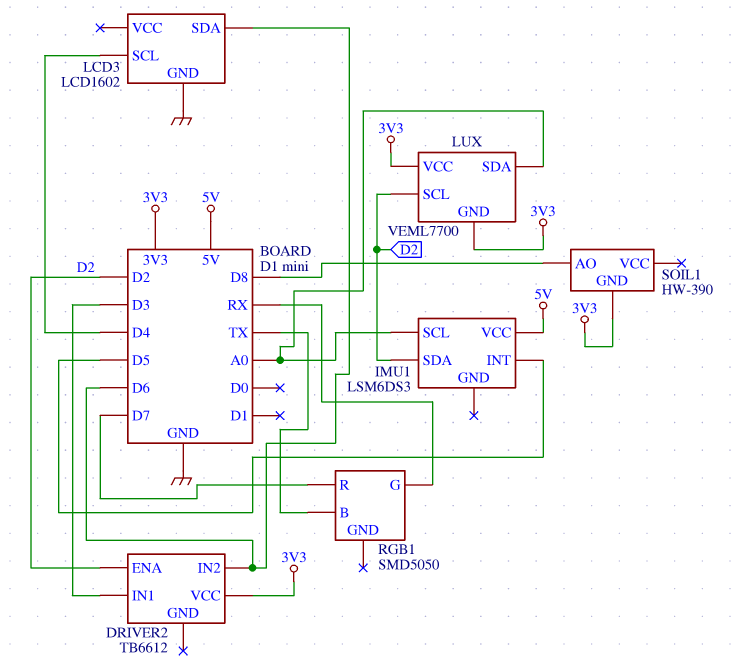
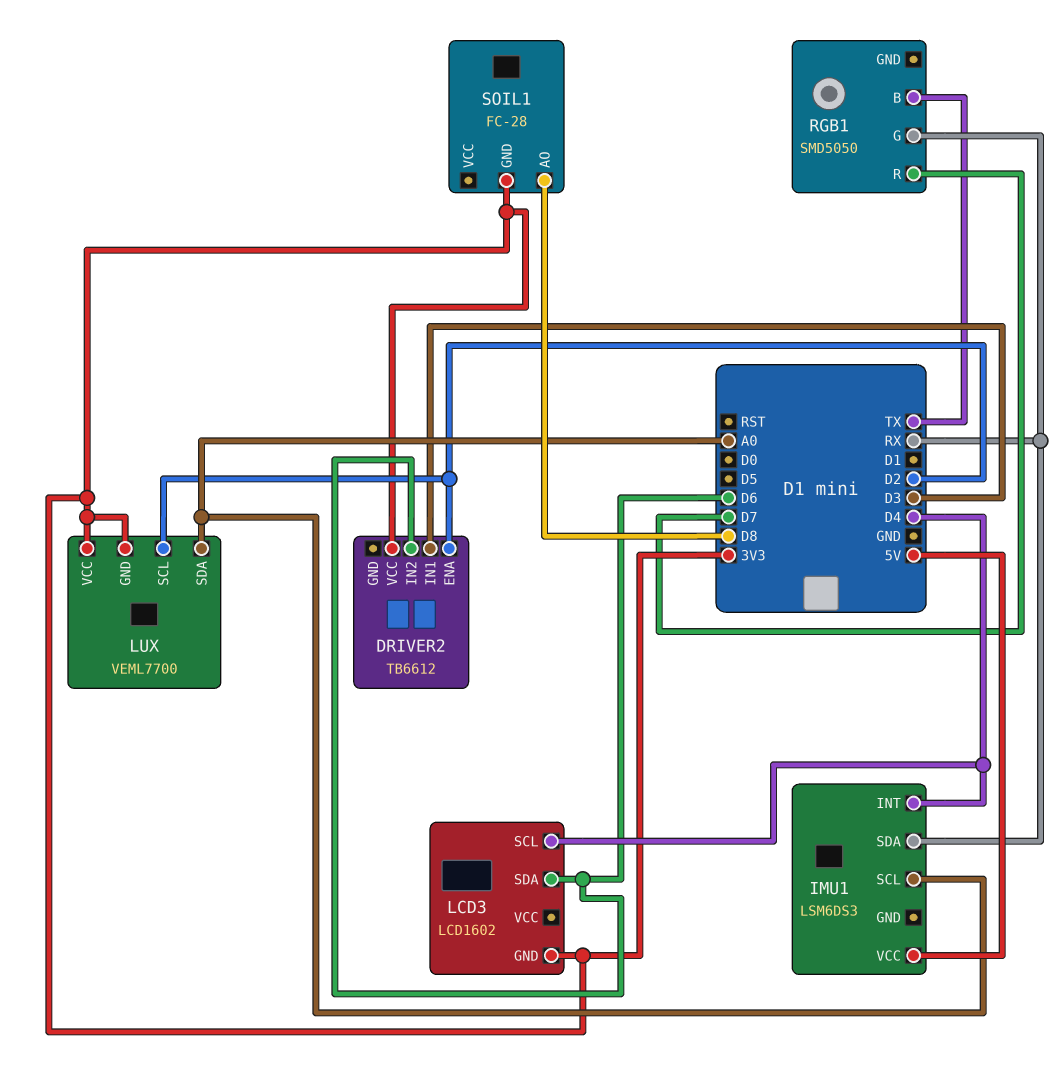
IMU1 pin INT: D5 -> D4
IMU1 pin SDA: D2 -> RX
LCD3 pin GND: GND -> 3V3
SOIL1: HW-390 -> FC-28

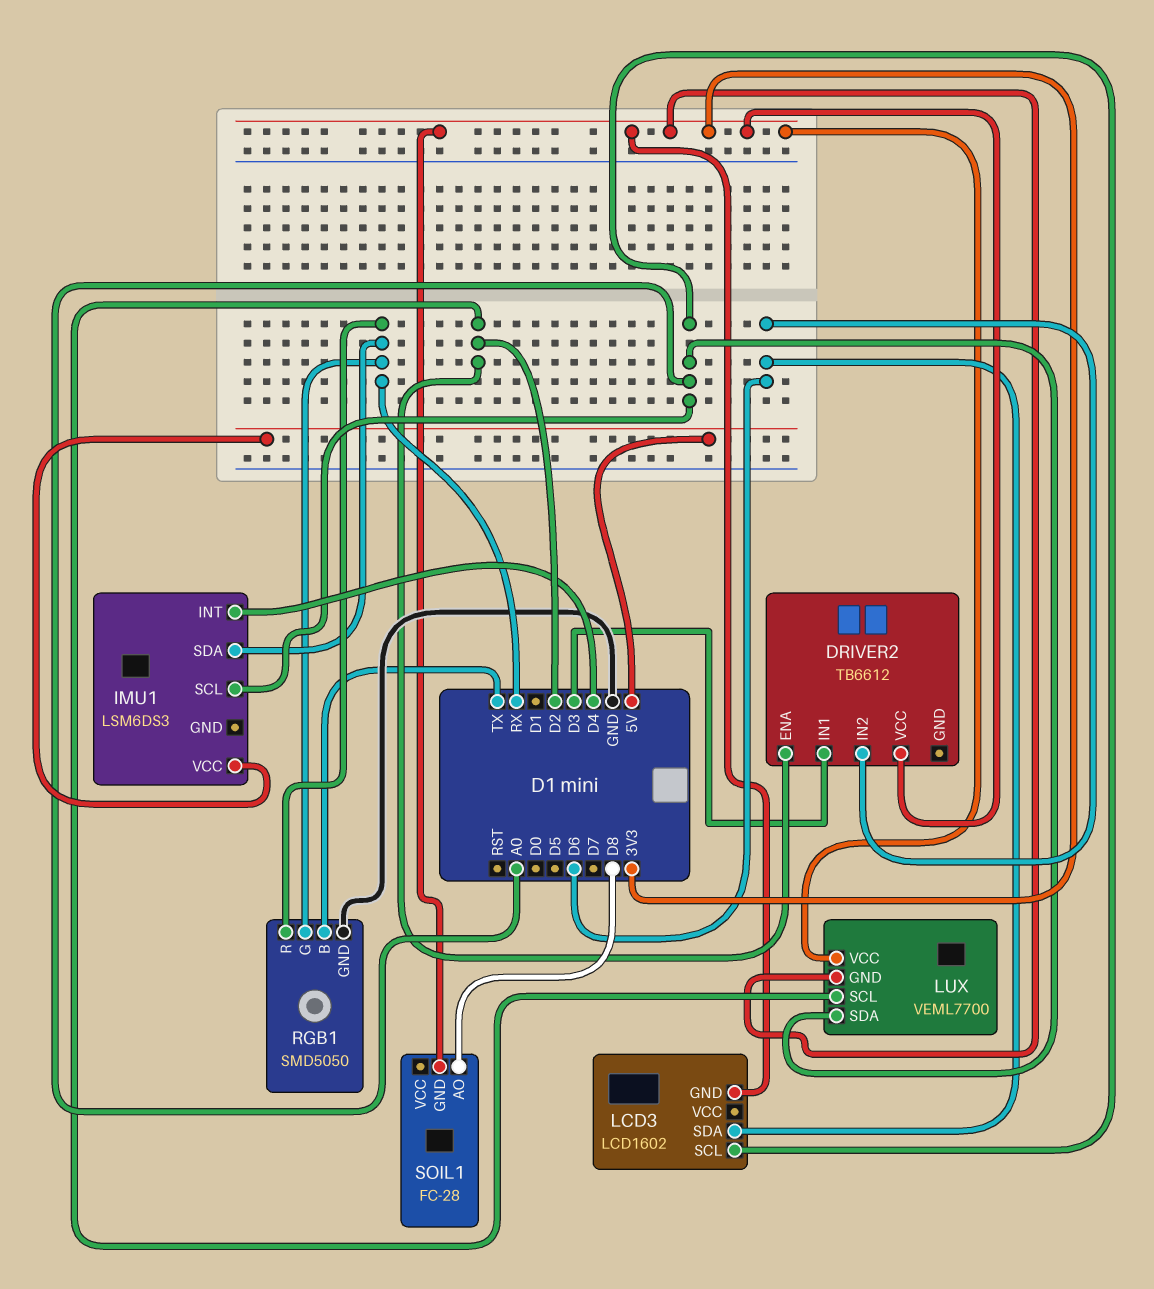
LCD3 pin SCL: D4 -> A0
RGB1 pin GND: none -> GND
RGB1 pin R: D7 -> RX

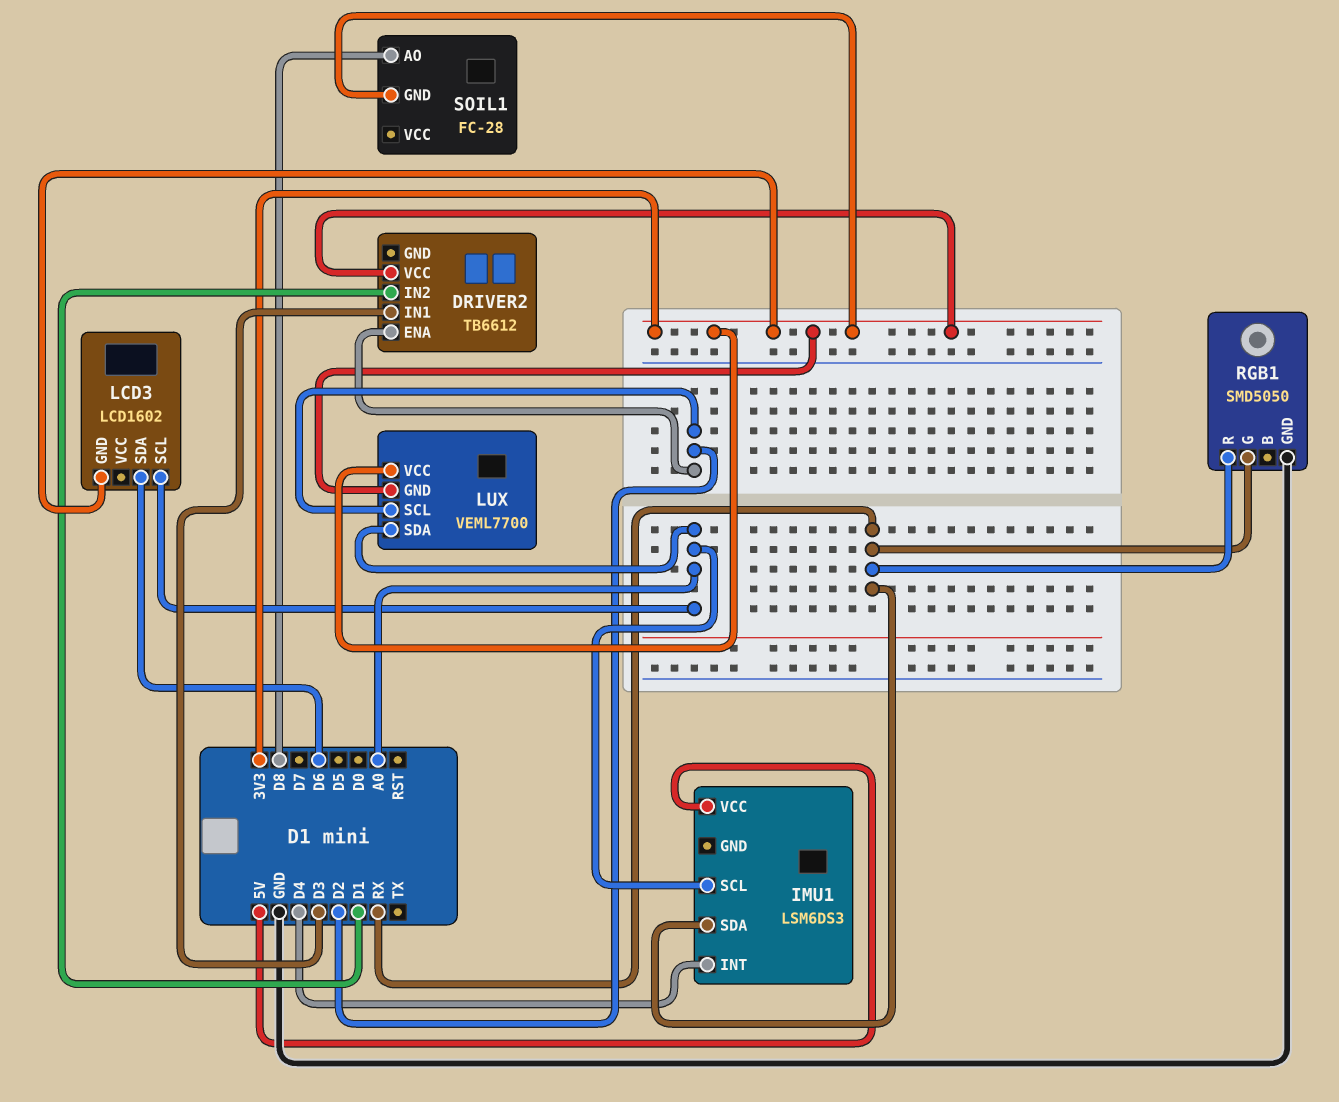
DRIVER2 pin IN2: D6 -> D1
RGB1 pin B: TX -> none

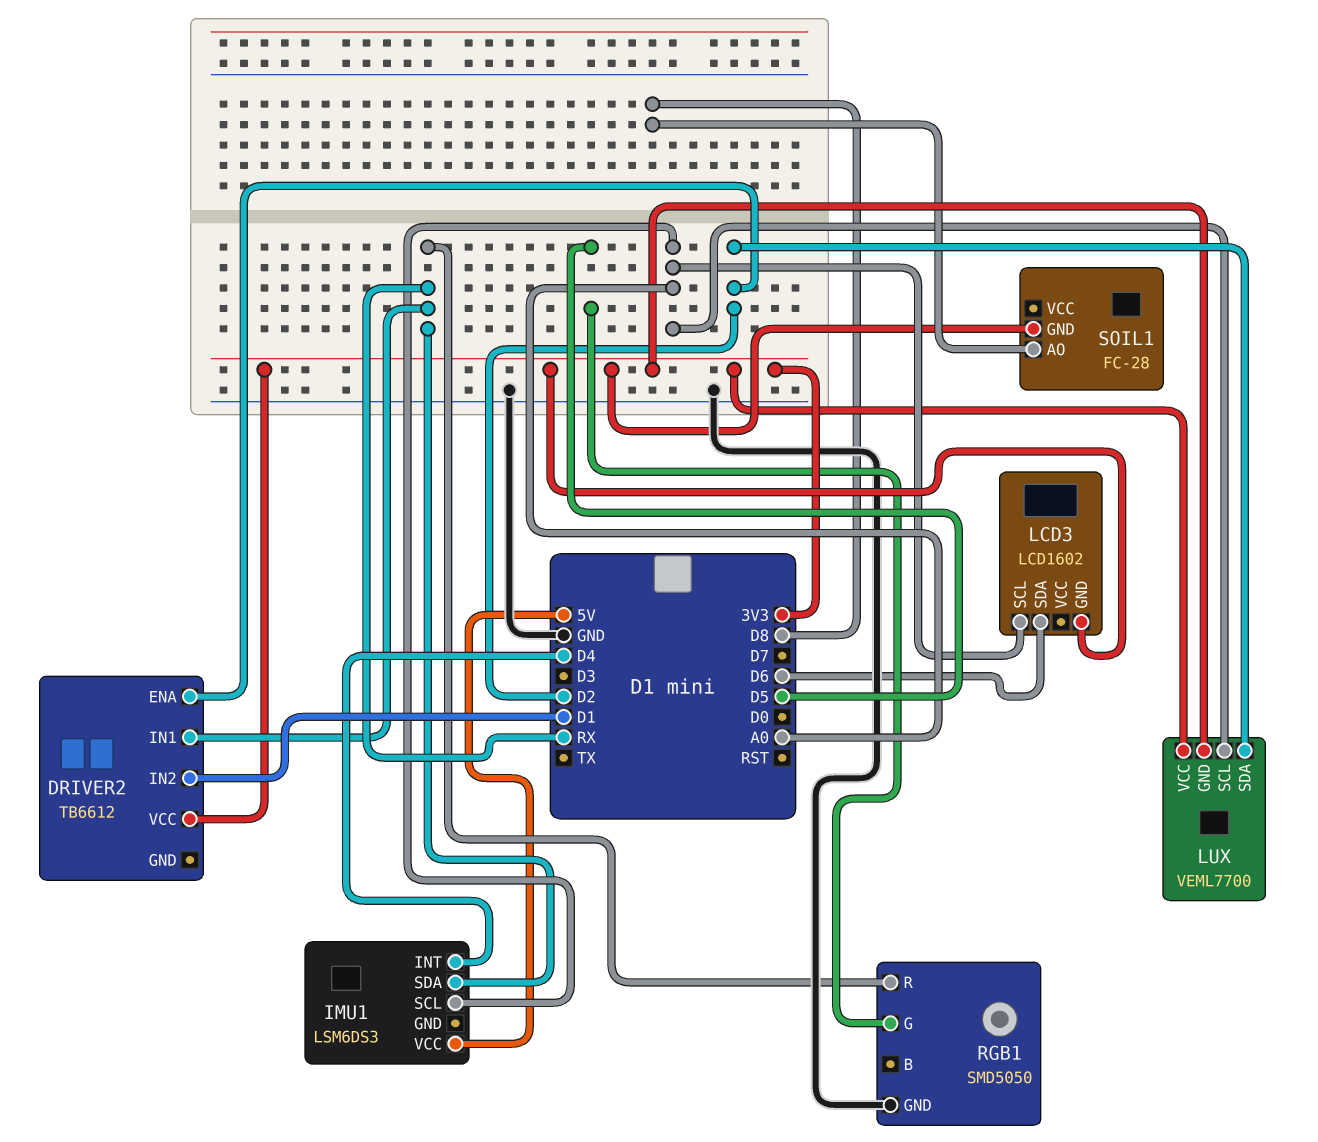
DRIVER2 pin IN1: D3 -> RX
LUX pin SCL: D2 -> A0
LUX pin SDA: A0 -> D2
RGB1 pin G: RX -> D5

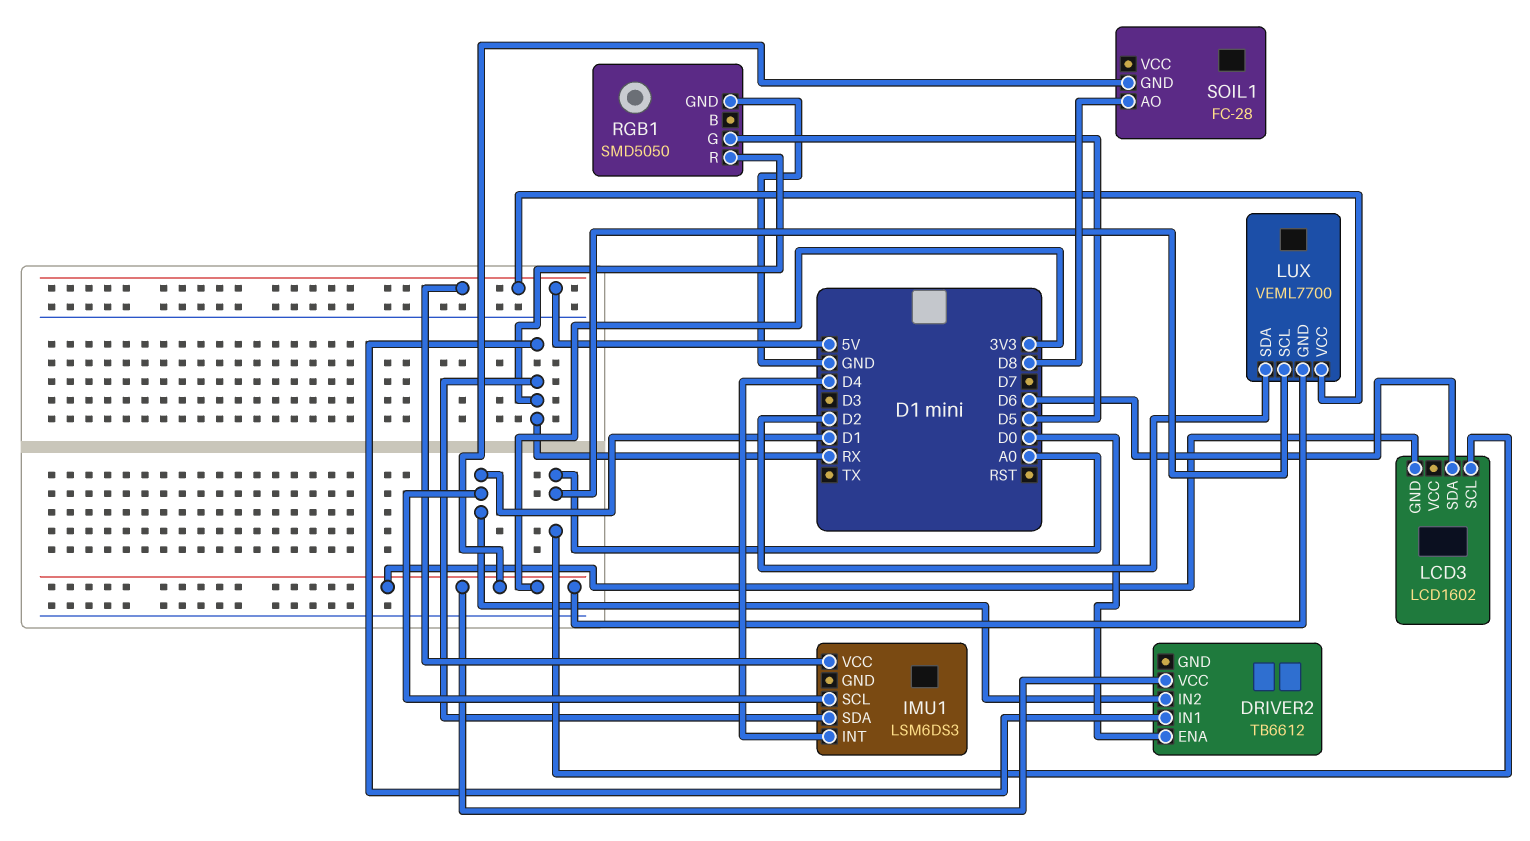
DRIVER2 pin ENA: D2 -> D0
IMU1 pin SCL: A0 -> D1
LUX pin VCC: 3V3 -> 5V

